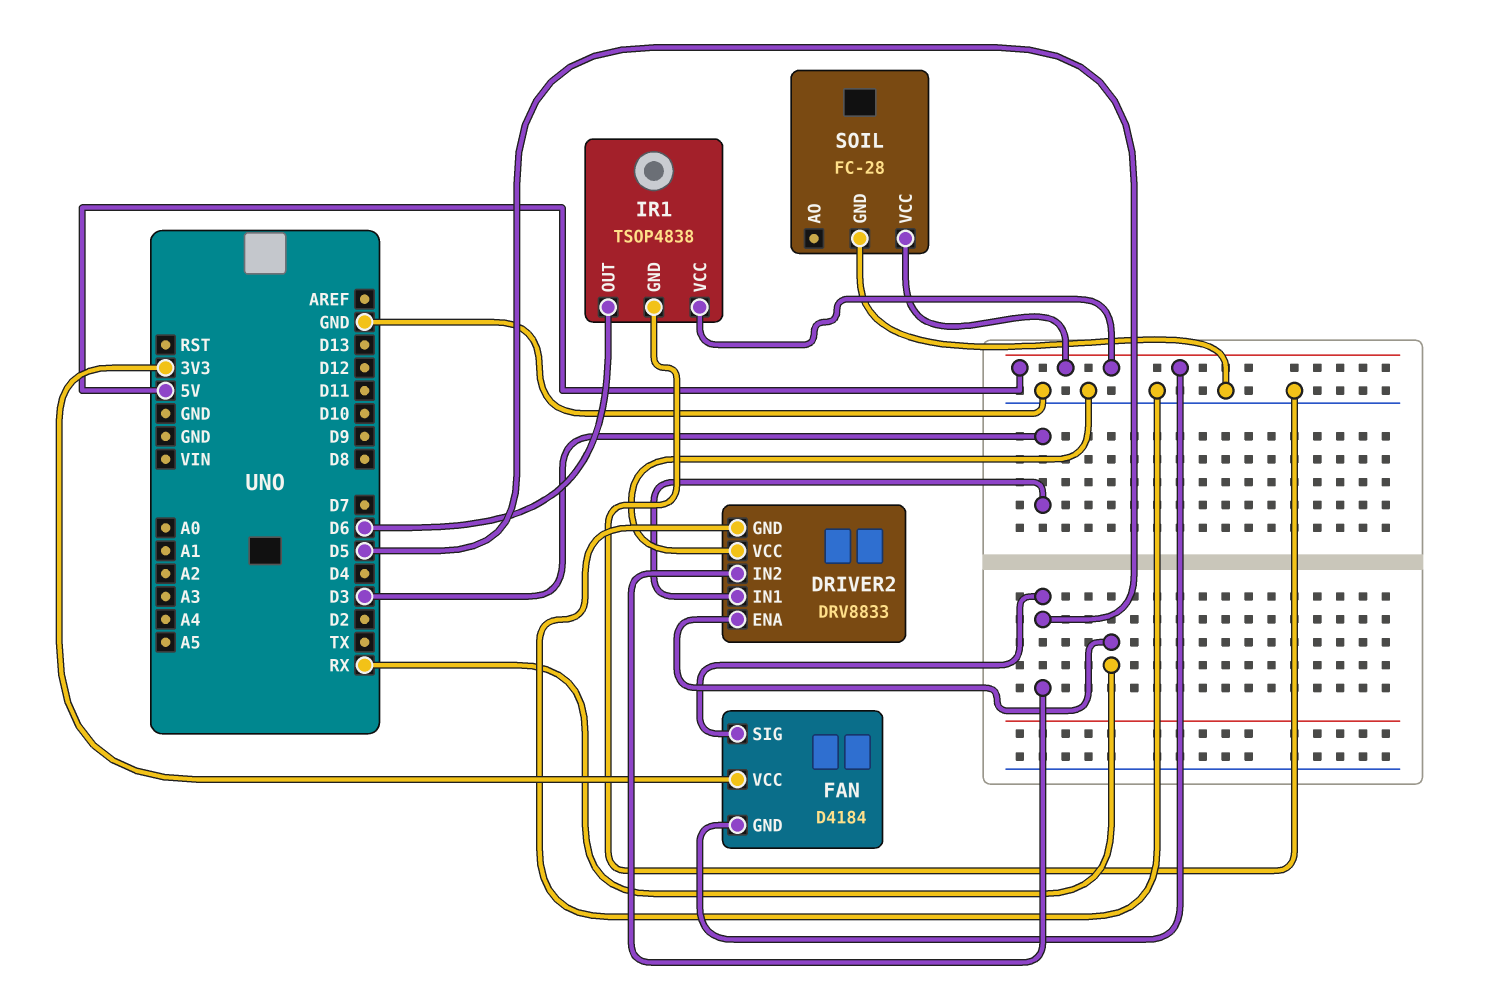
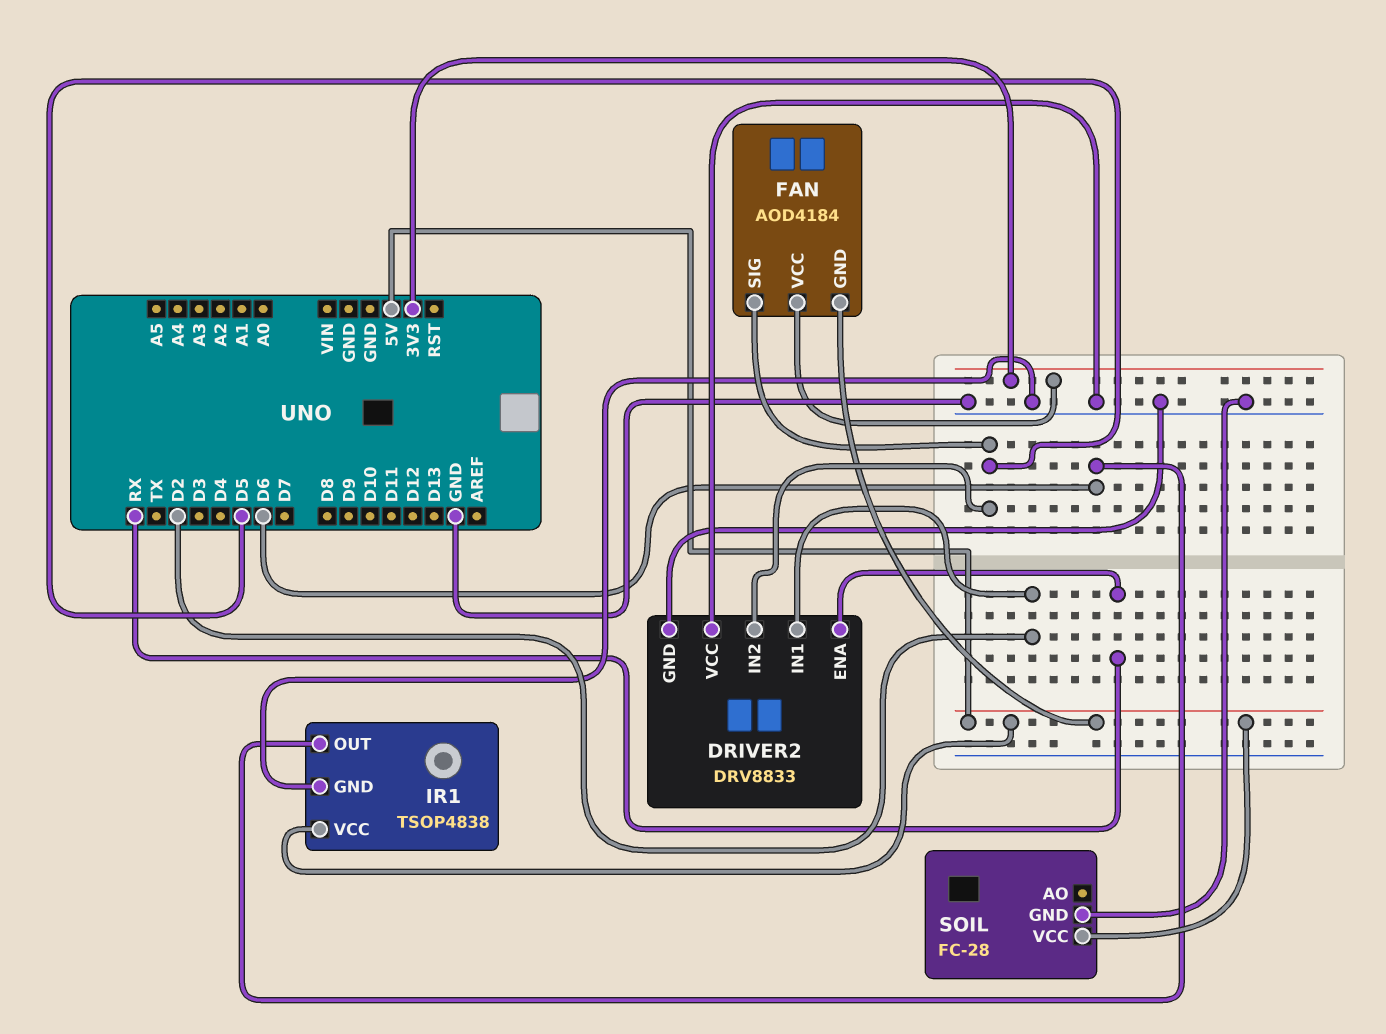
DRIVER2 pin IN1: D3 -> D2
FAN: D4184 -> AOD4184

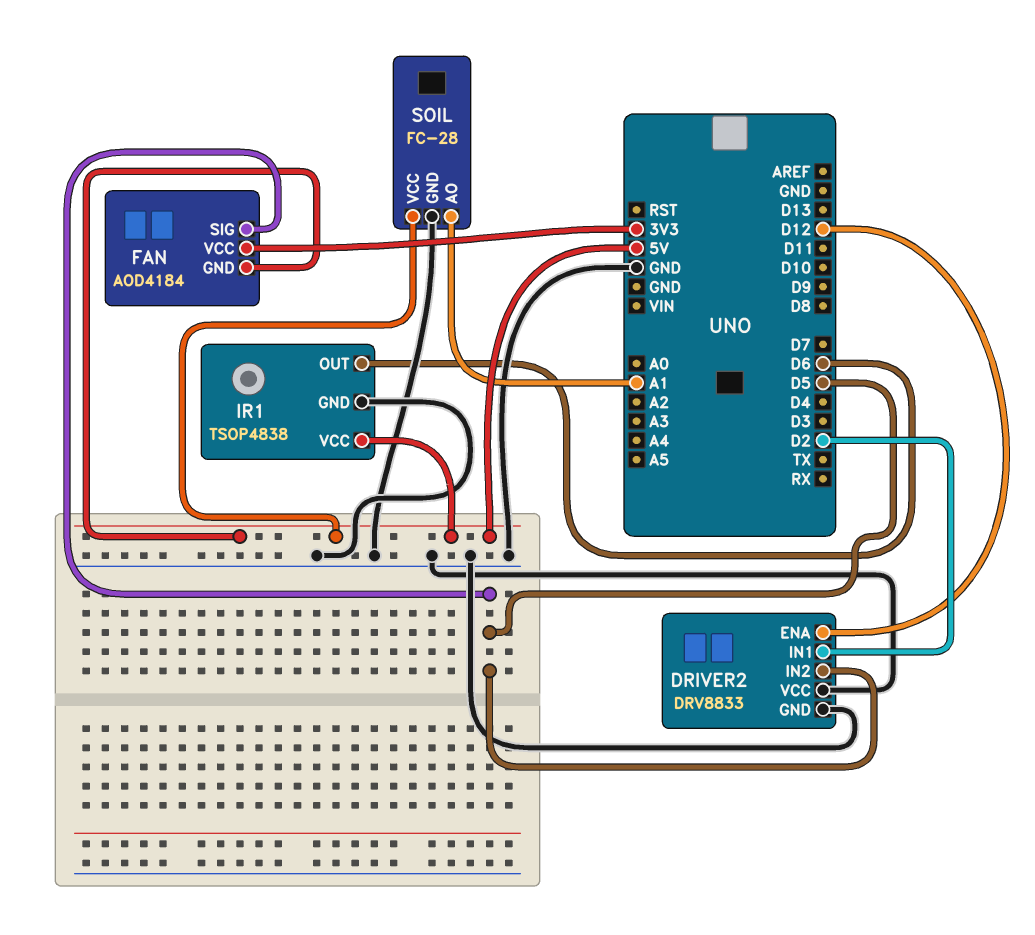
DRIVER2 pin ENA: RX -> D12
SOIL pin AO: none -> A1

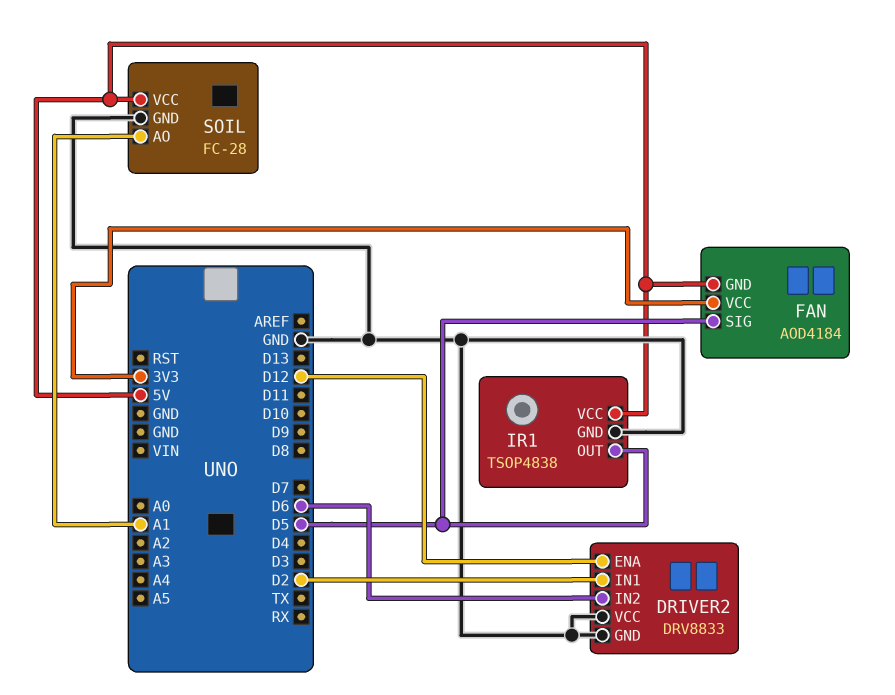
DRIVER2 pin IN2: D5 -> D6
IR1 pin OUT: D6 -> D5

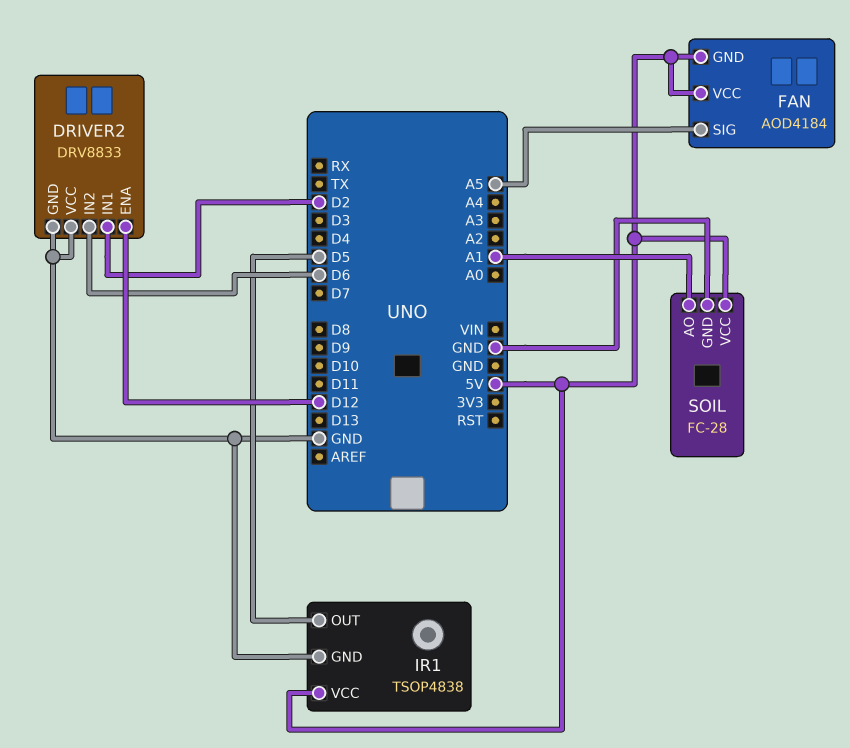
FAN pin SIG: D5 -> A5
FAN pin VCC: 3V3 -> 5V

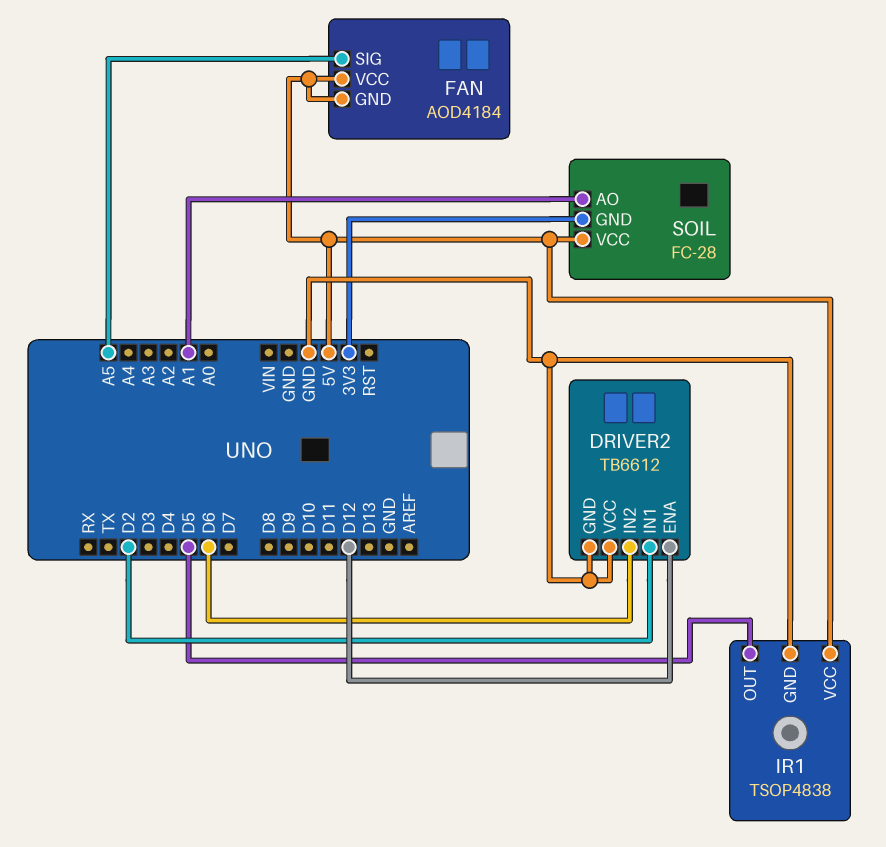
DRIVER2: DRV8833 -> TB6612
SOIL pin GND: GND -> 3V3

